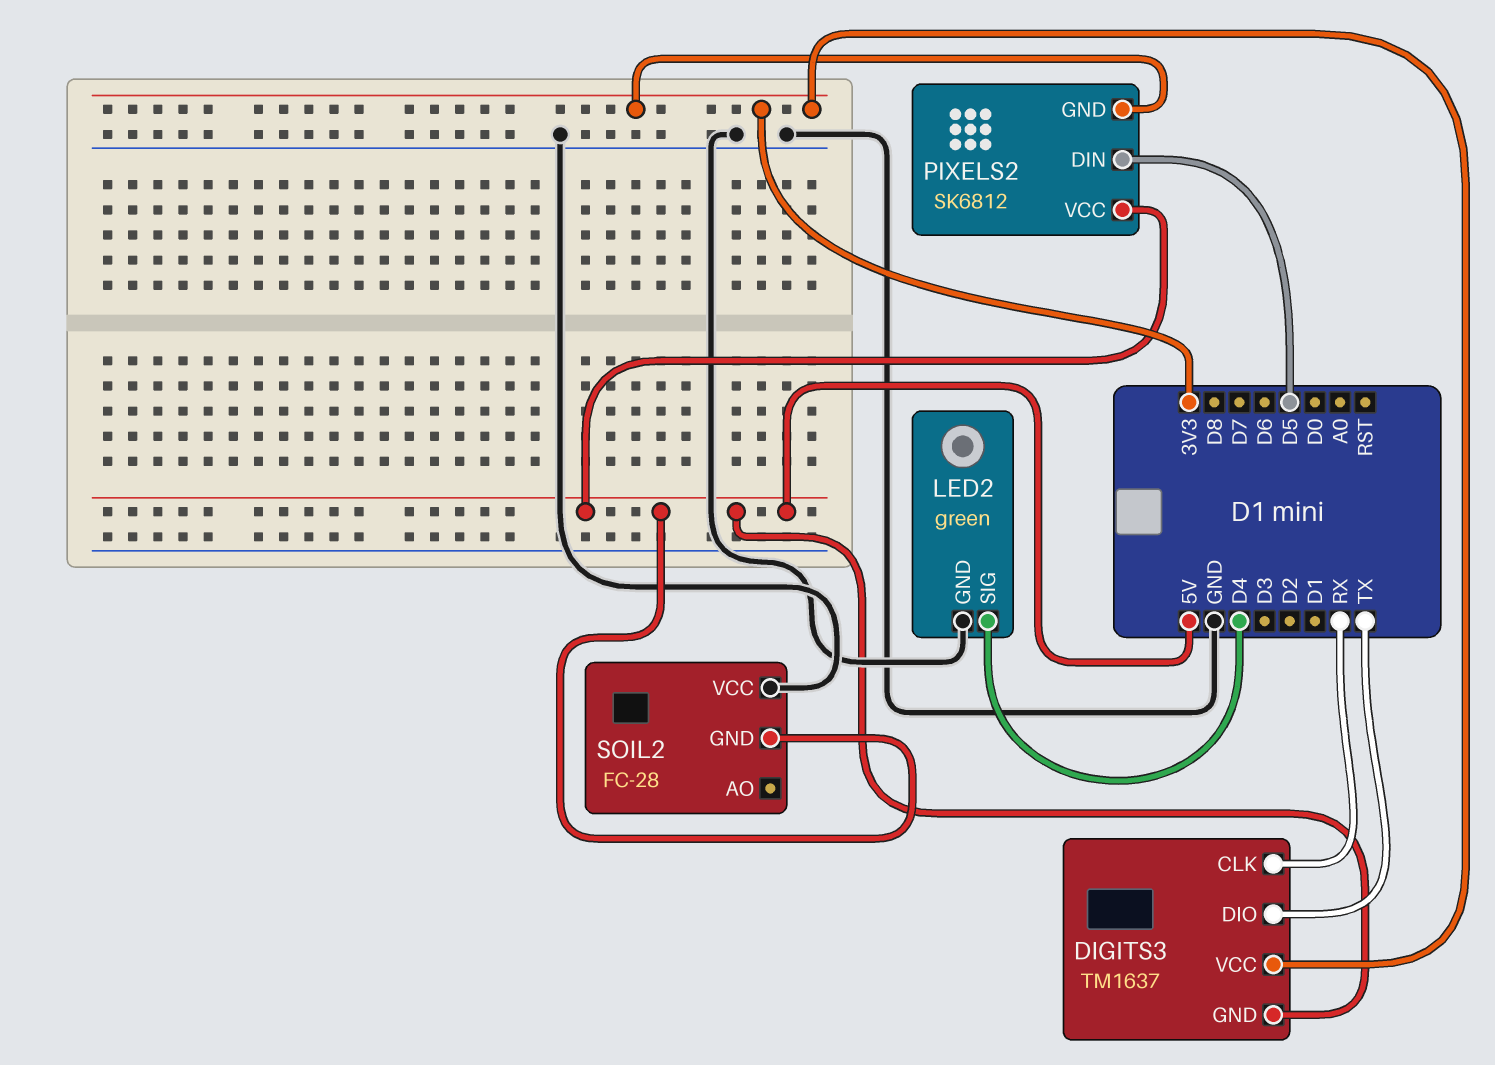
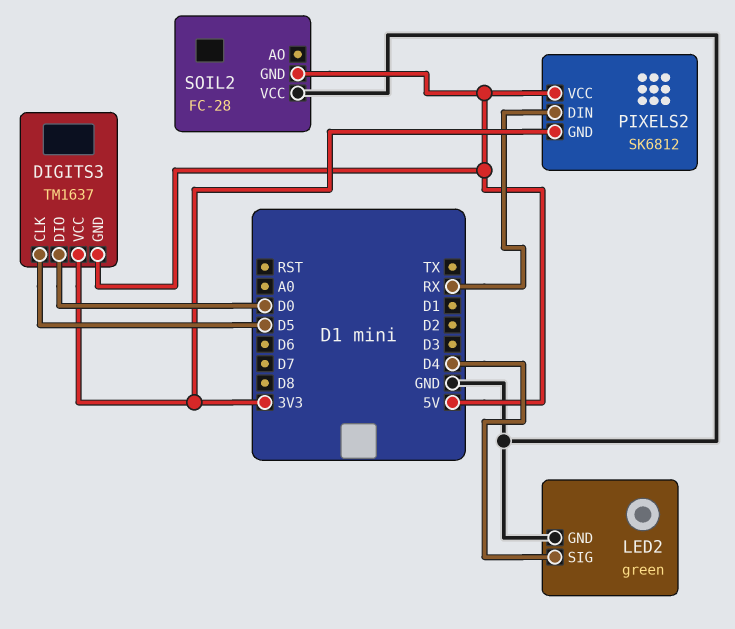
DIGITS3 pin CLK: RX -> D5
DIGITS3 pin DIO: TX -> D0
PIXELS2 pin DIN: D5 -> RX

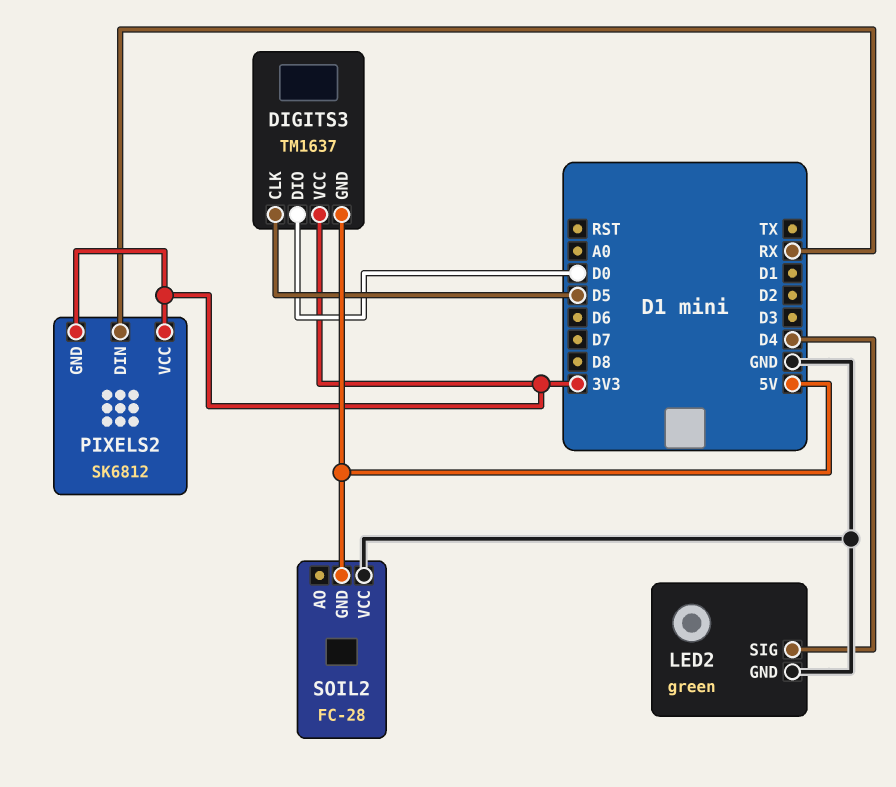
PIXELS2 pin VCC: 5V -> 3V3

